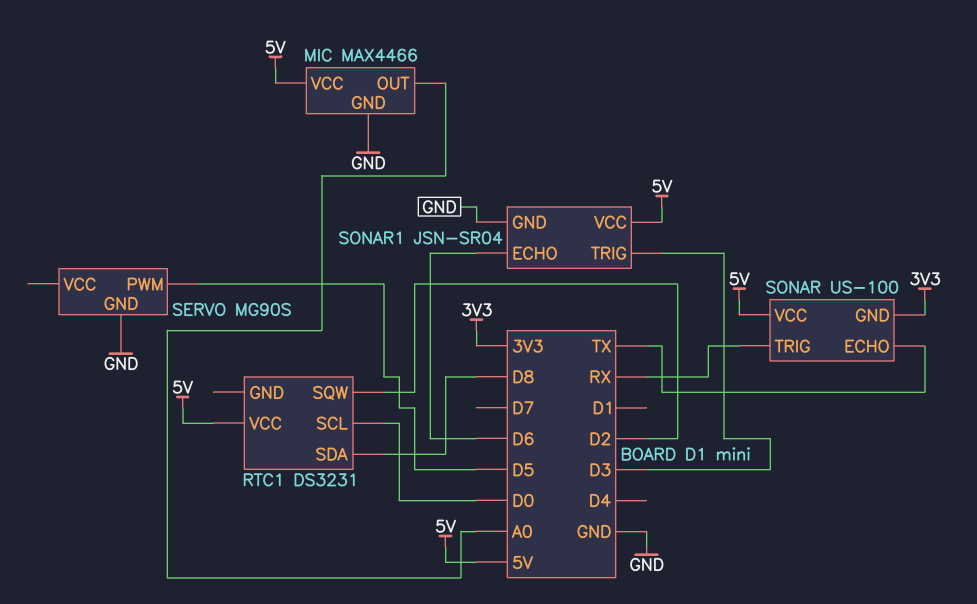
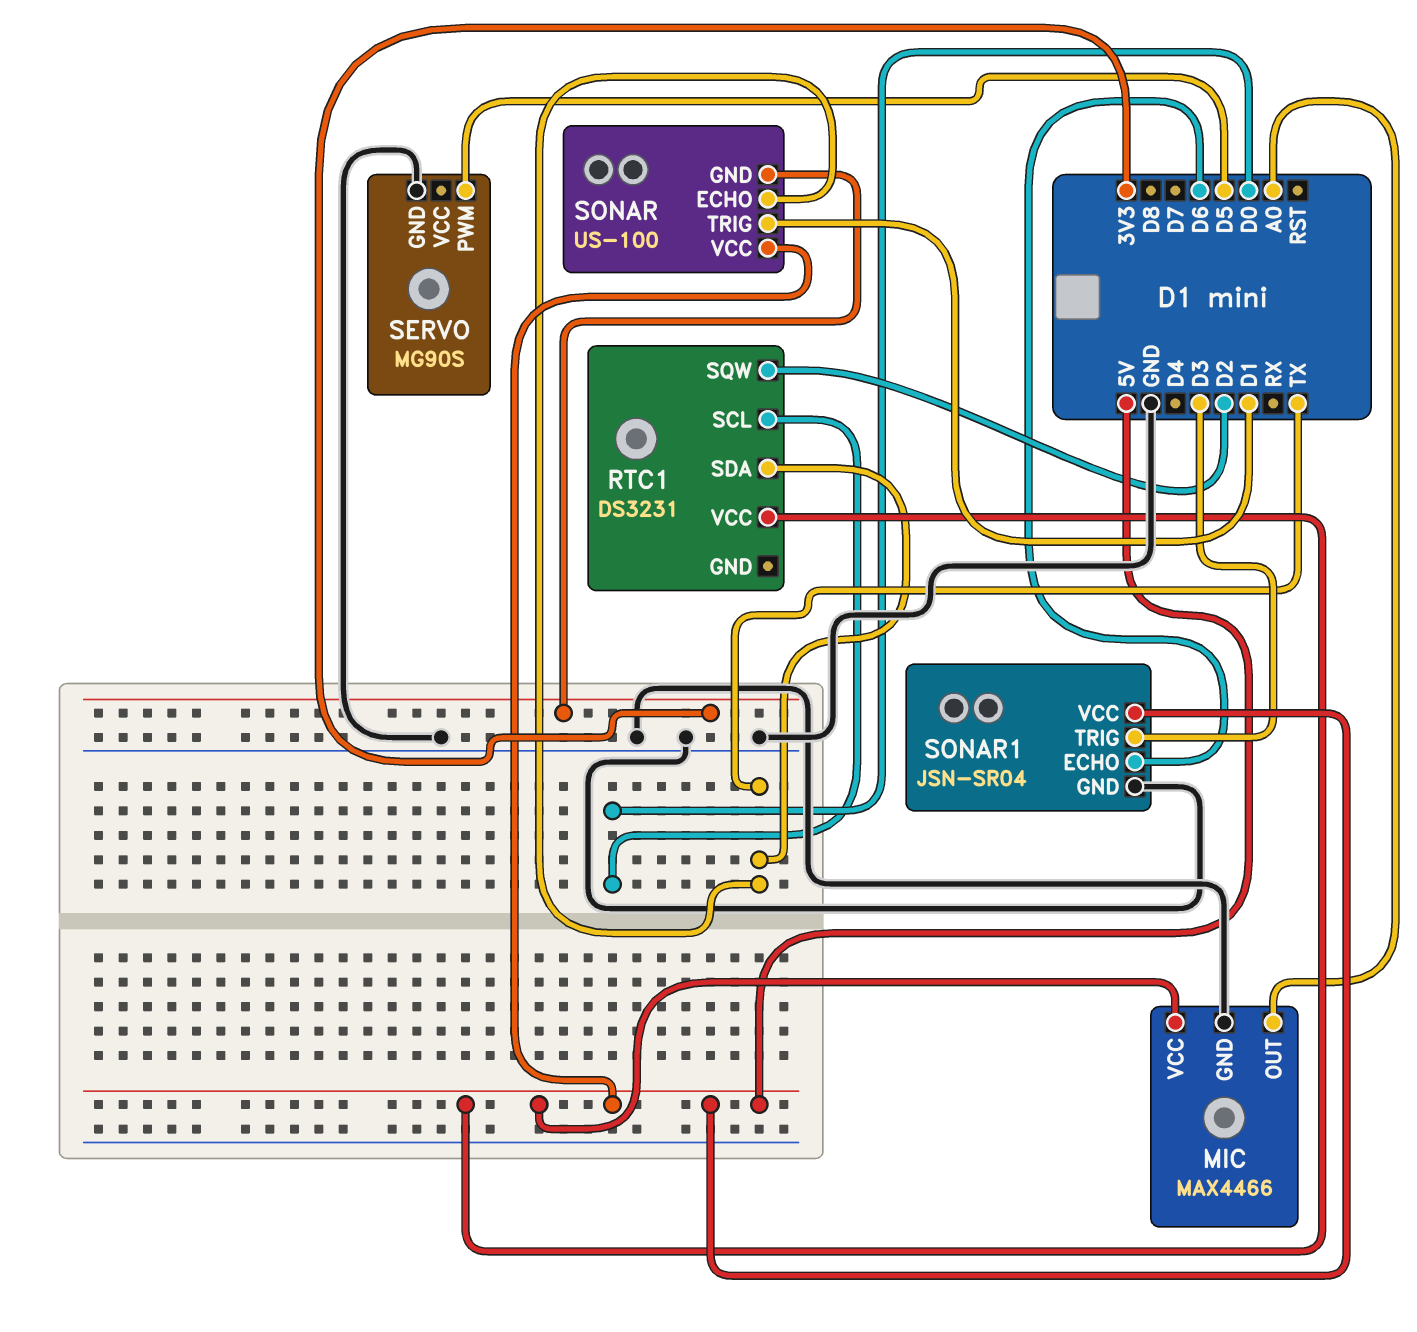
RTC1 pin SDA: D8 -> TX
SONAR pin TRIG: RX -> D1

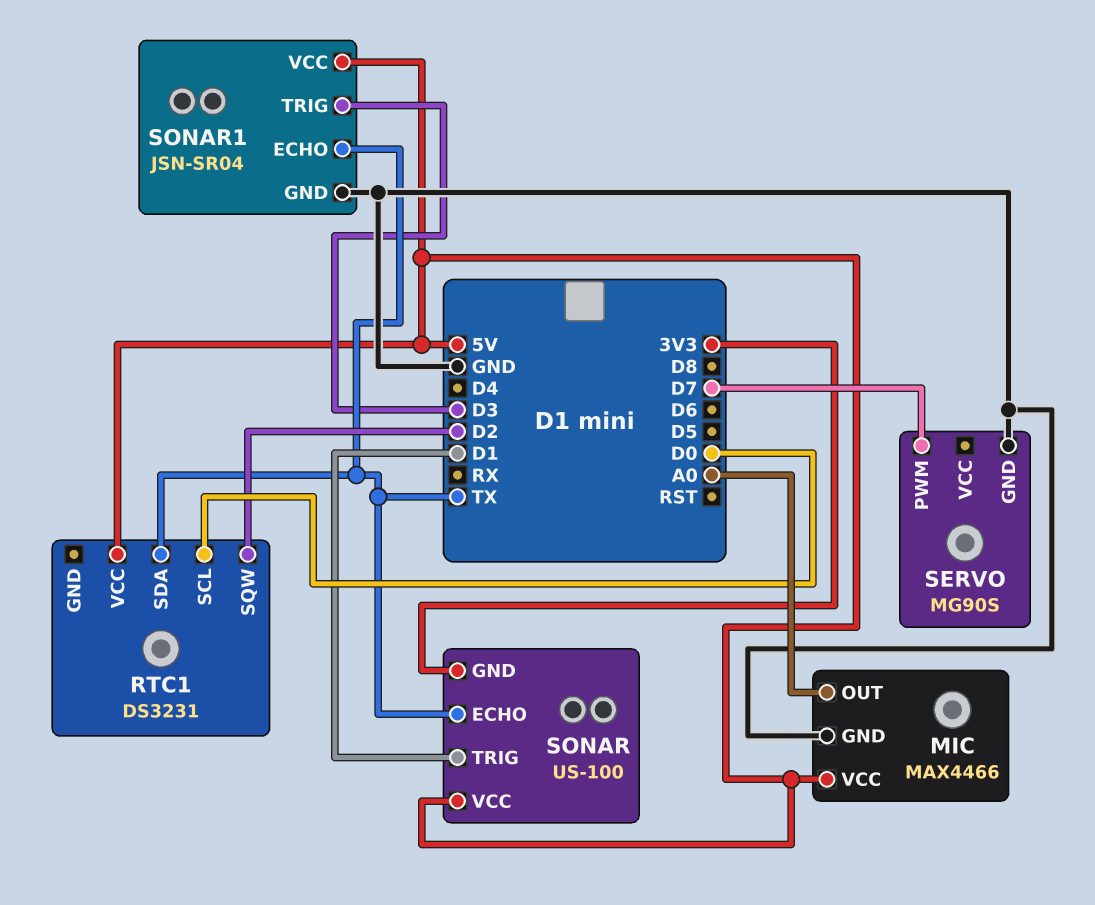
SERVO pin PWM: D5 -> D7
SONAR1 pin ECHO: D6 -> TX

